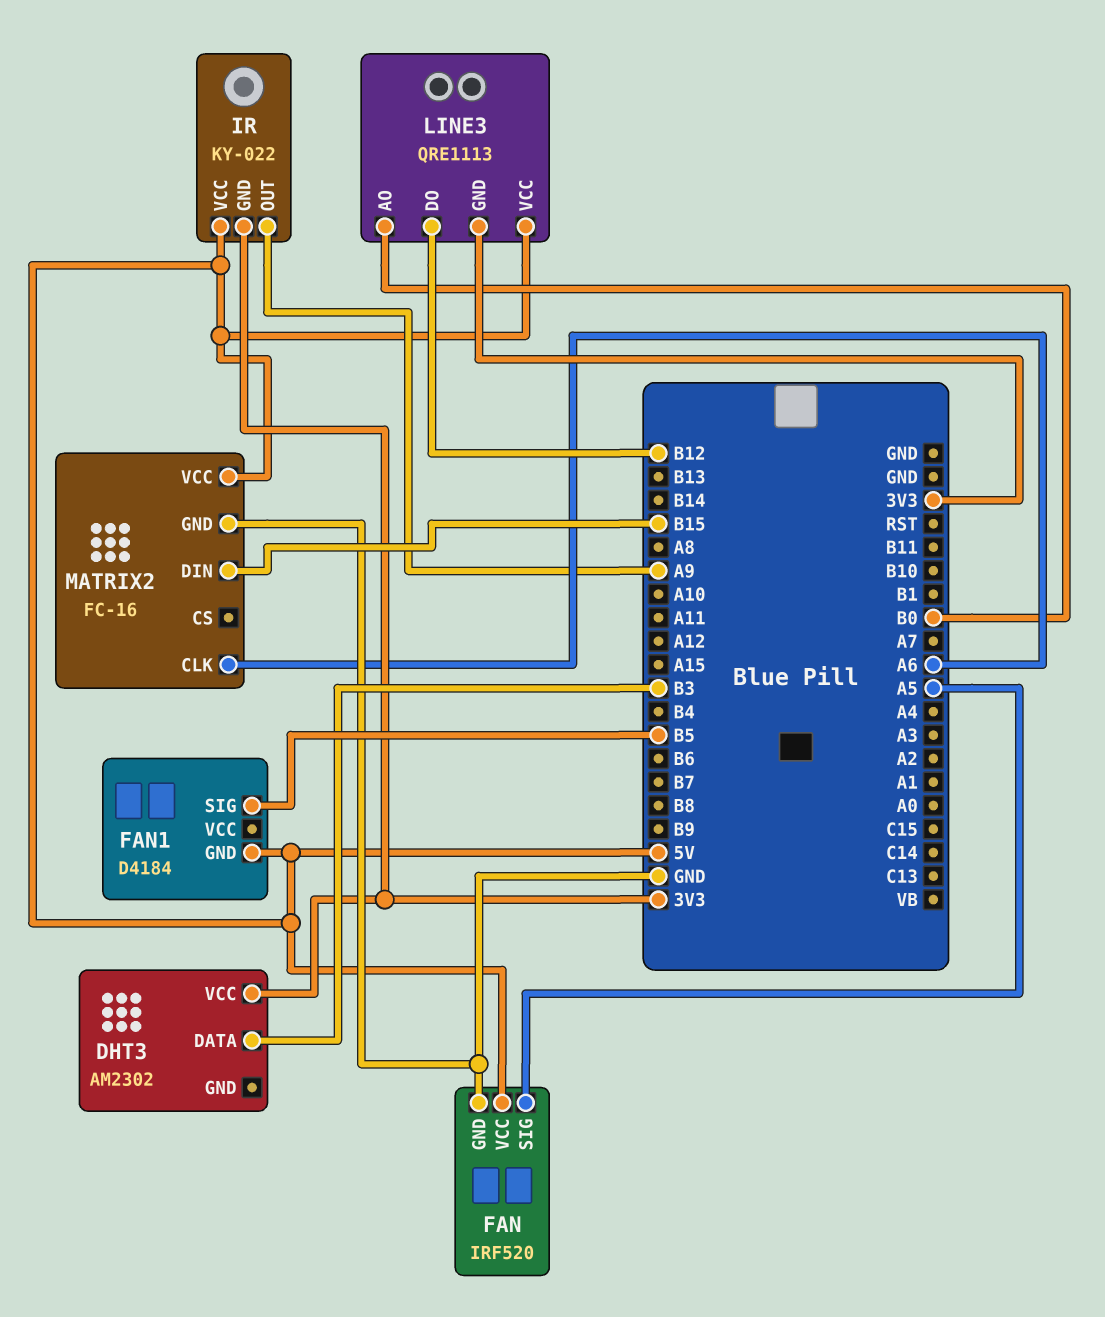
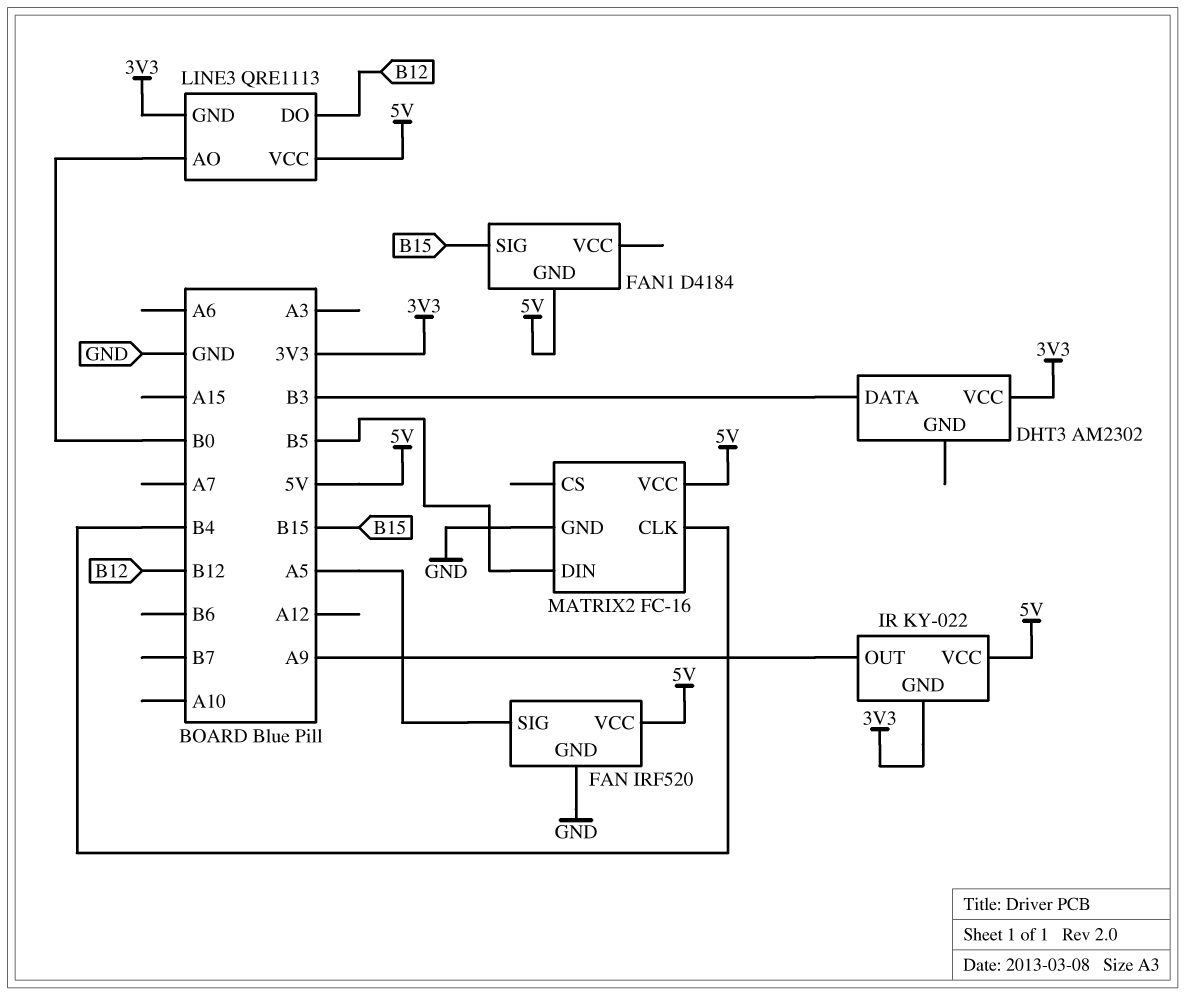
FAN1 pin SIG: B5 -> B15
MATRIX2 pin CLK: A6 -> B4
MATRIX2 pin DIN: B15 -> B5

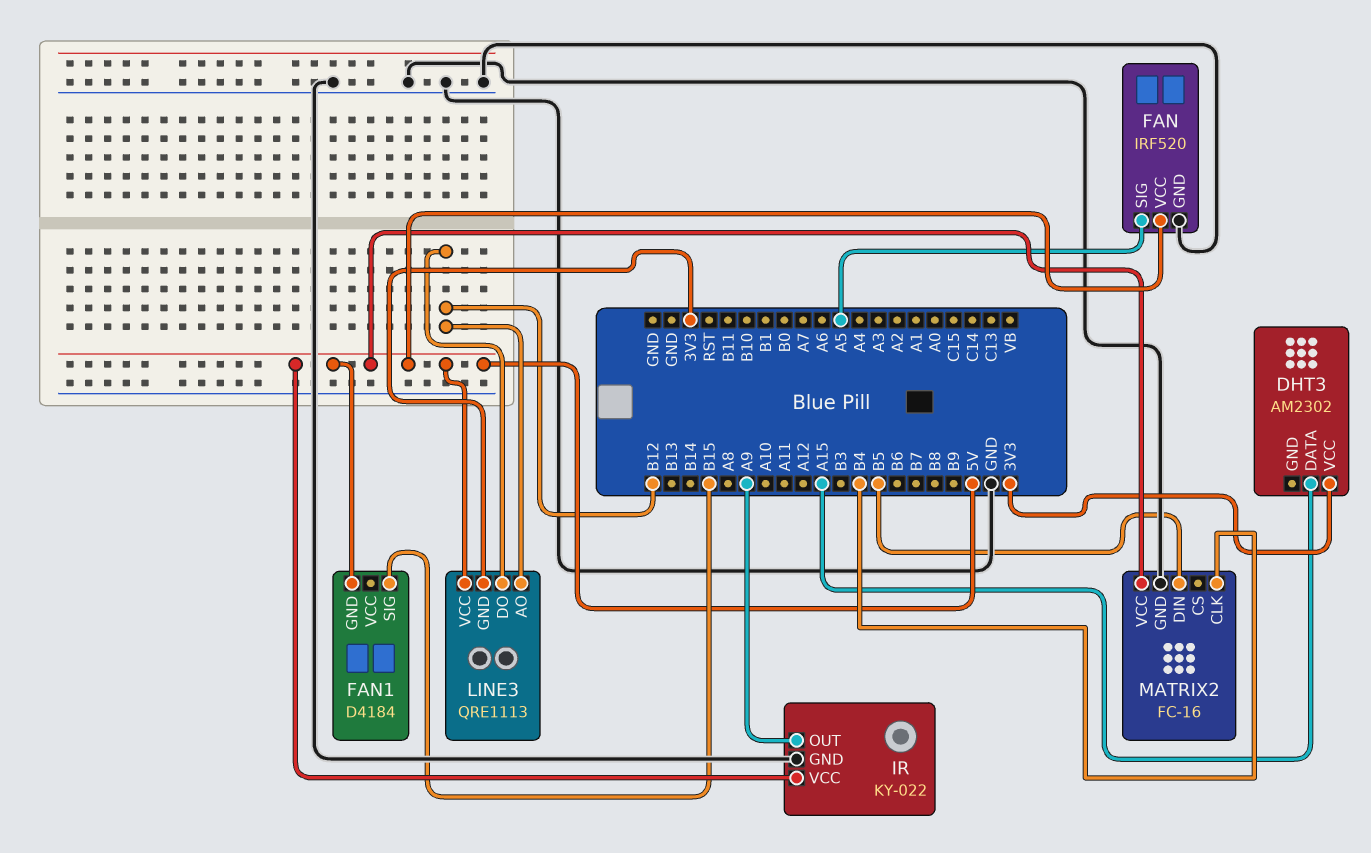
DHT3 pin DATA: B3 -> A15
IR pin GND: 3V3 -> GND
LINE3 pin AO: B0 -> B12

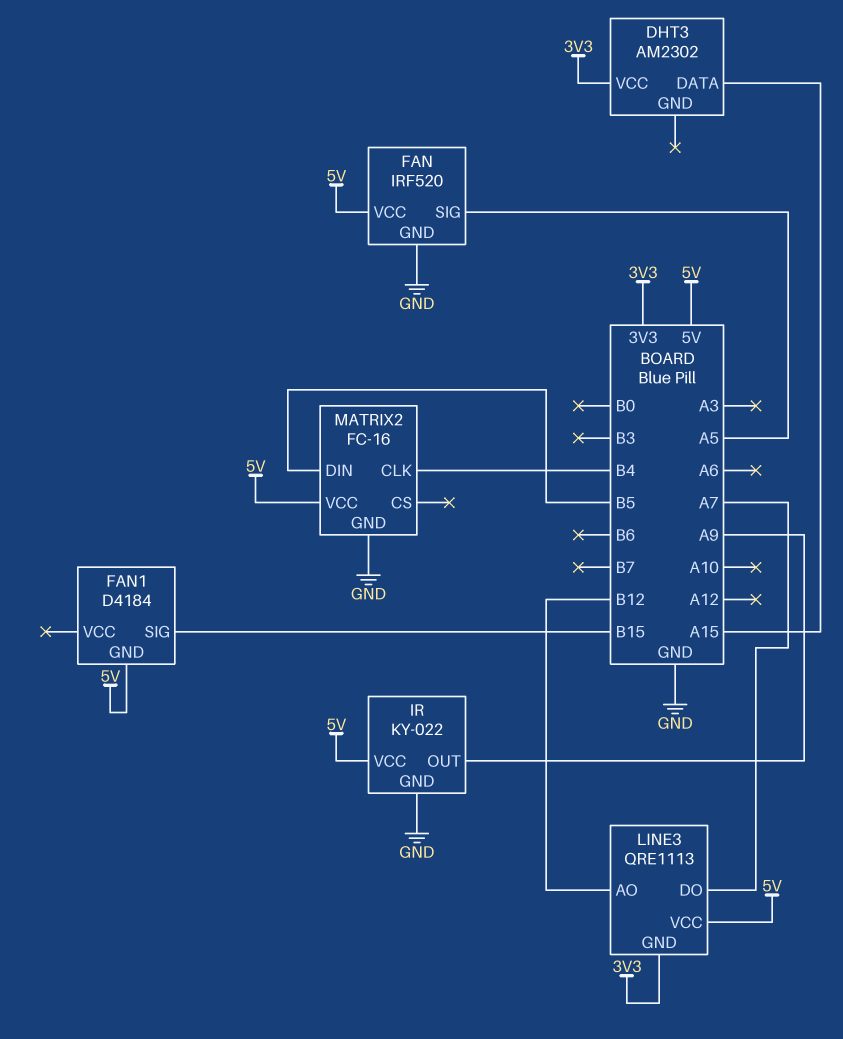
LINE3 pin DO: B12 -> A7

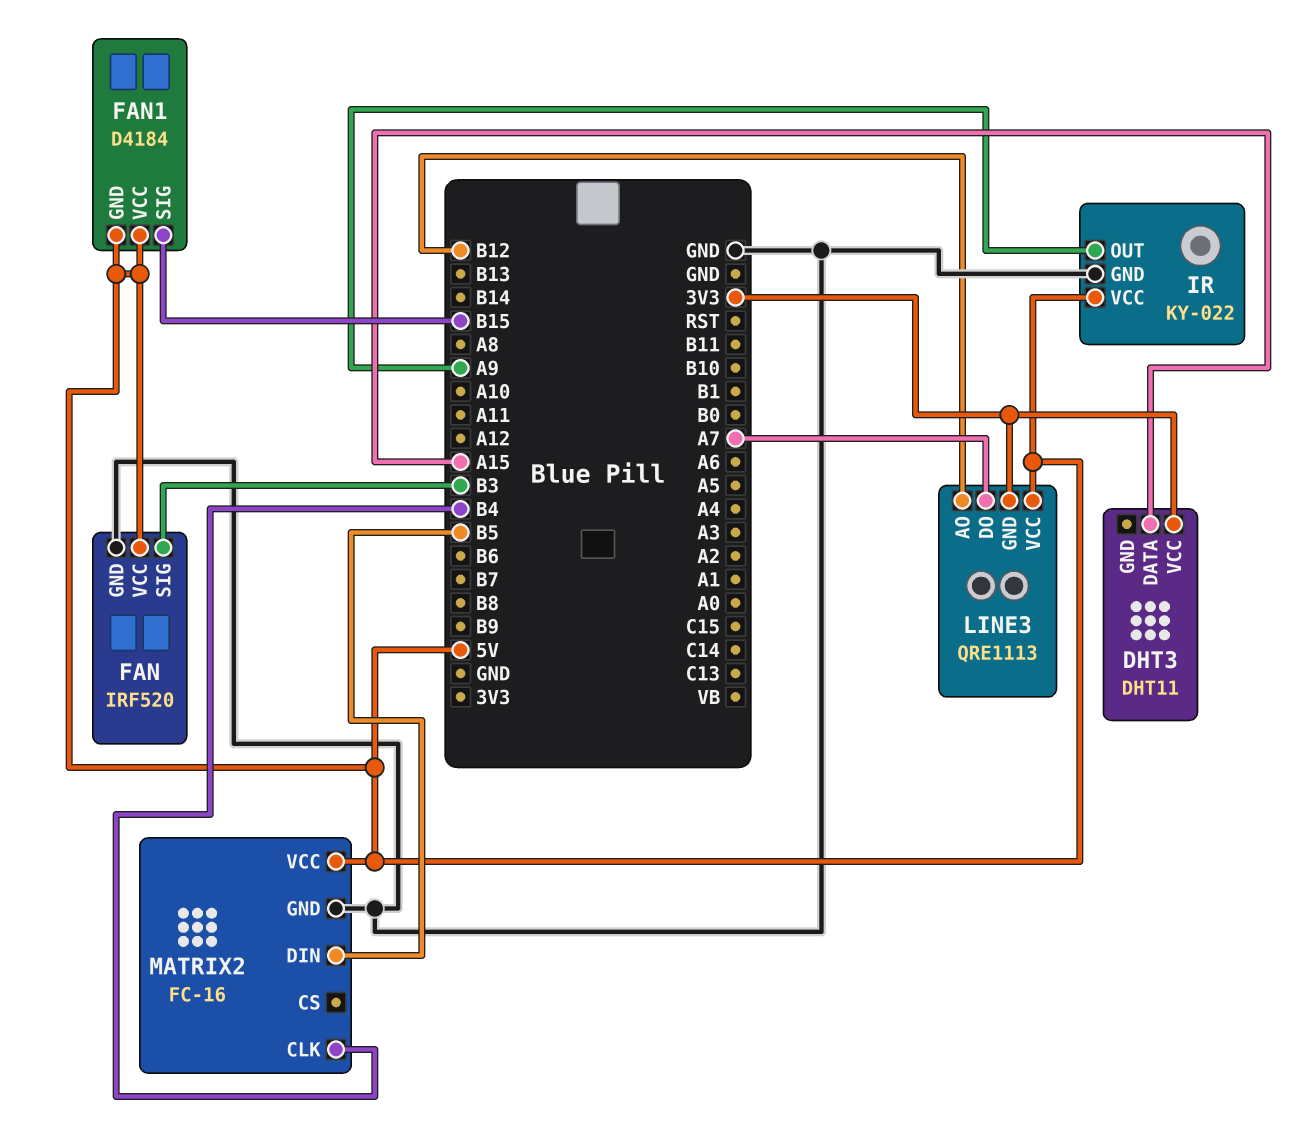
DHT3: AM2302 -> DHT11
FAN pin SIG: A5 -> B3
FAN1 pin VCC: none -> 5V

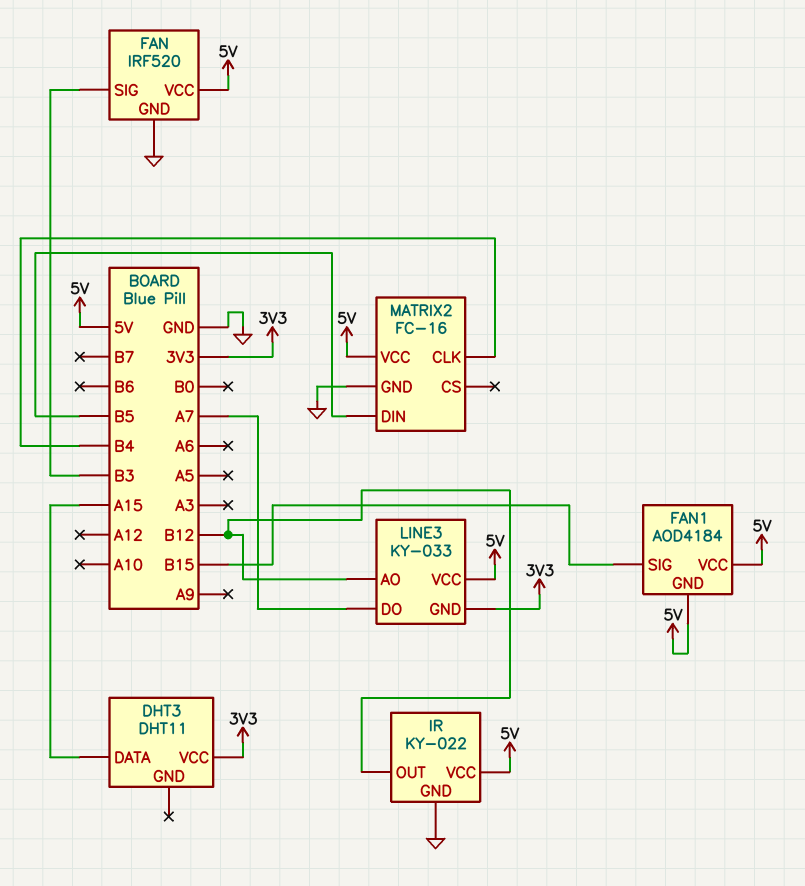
FAN1: D4184 -> AOD4184
IR pin OUT: A9 -> B12
LINE3: QRE1113 -> KY-033

